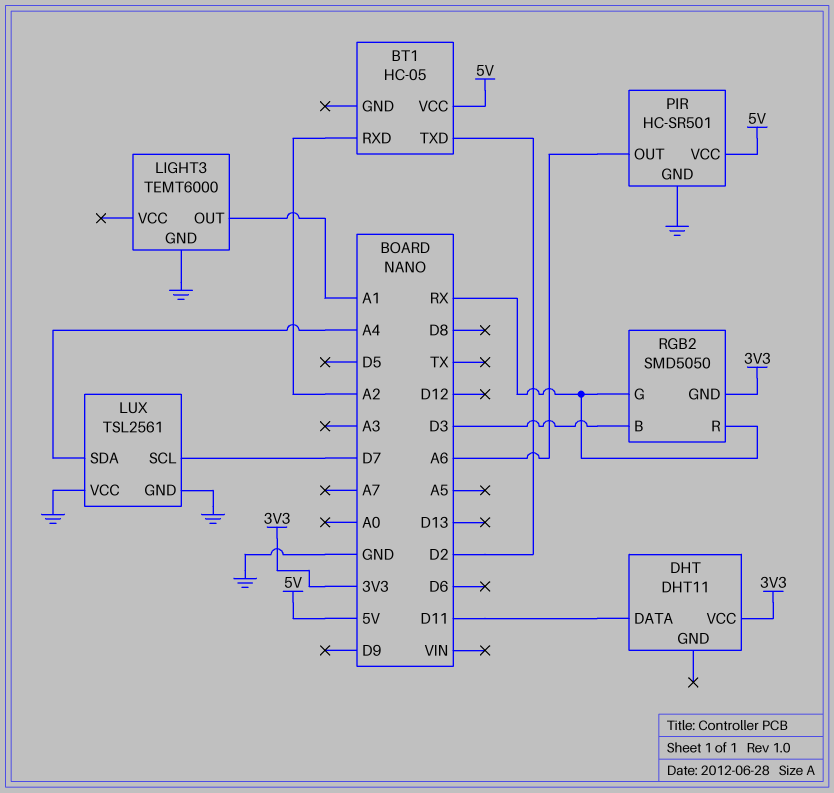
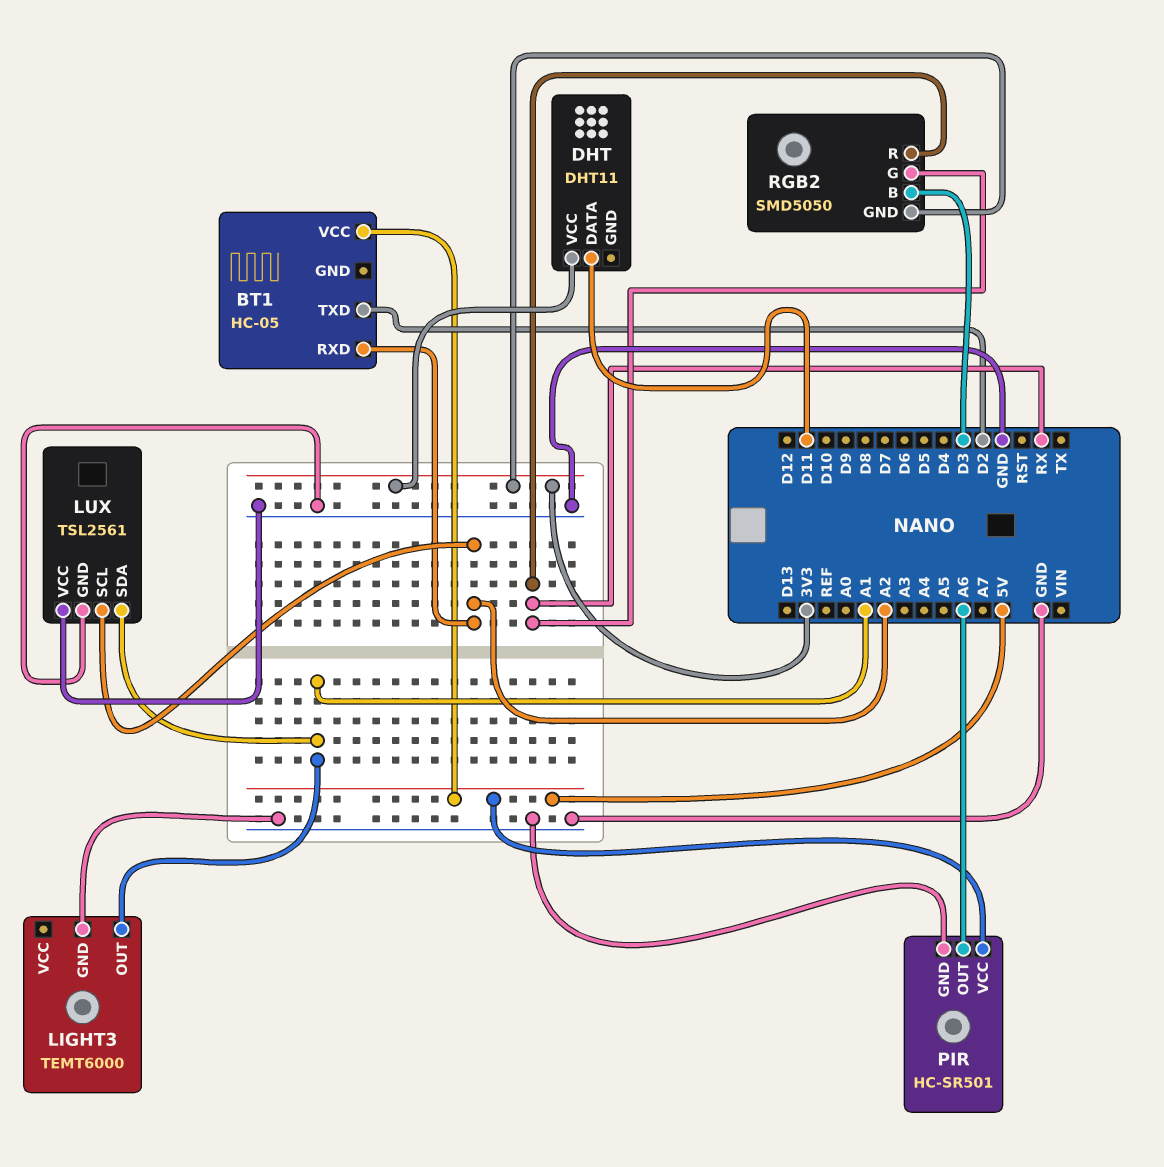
LUX pin SCL: D7 -> A2
LUX pin SDA: A4 -> A1

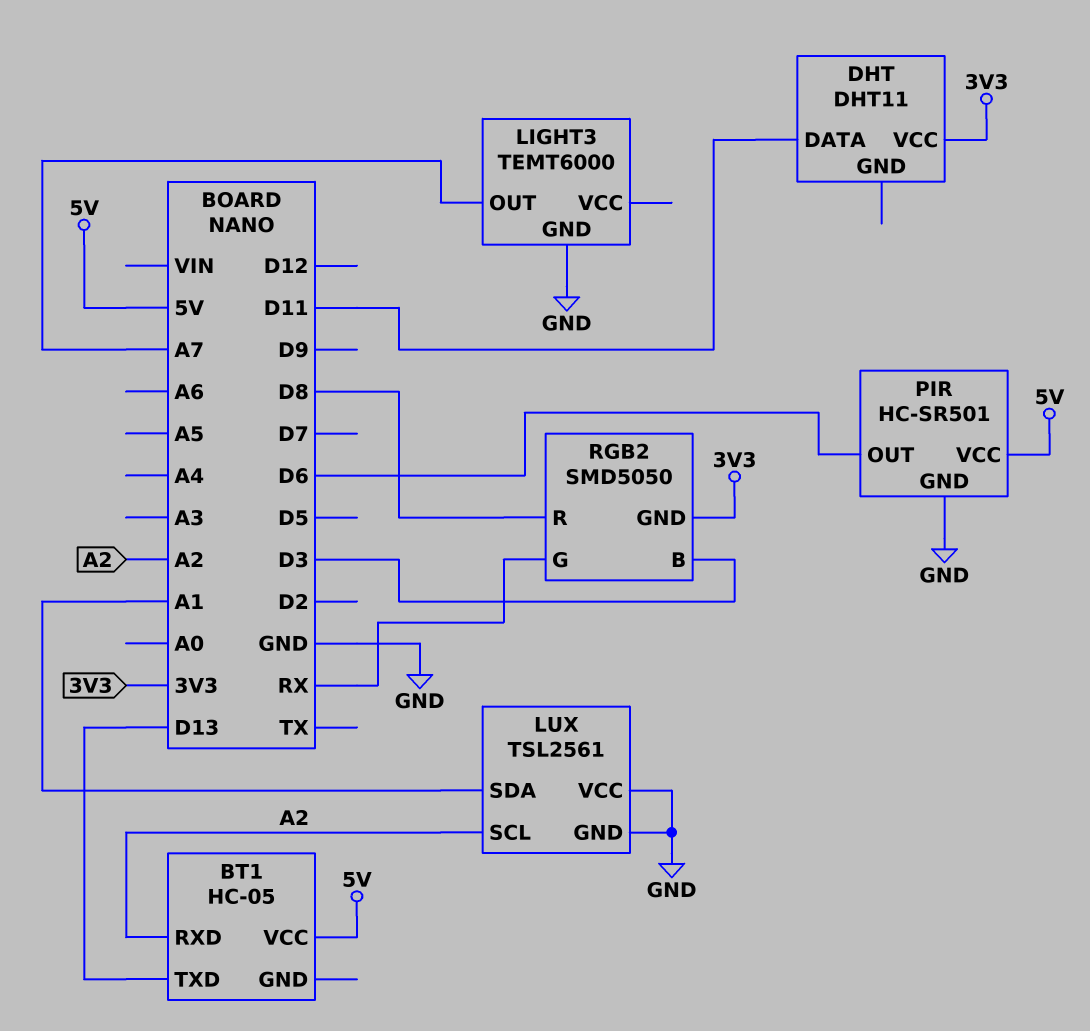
BT1 pin TXD: D2 -> D13
LIGHT3 pin OUT: A1 -> A7
PIR pin OUT: A6 -> D6
RGB2 pin R: RX -> D8

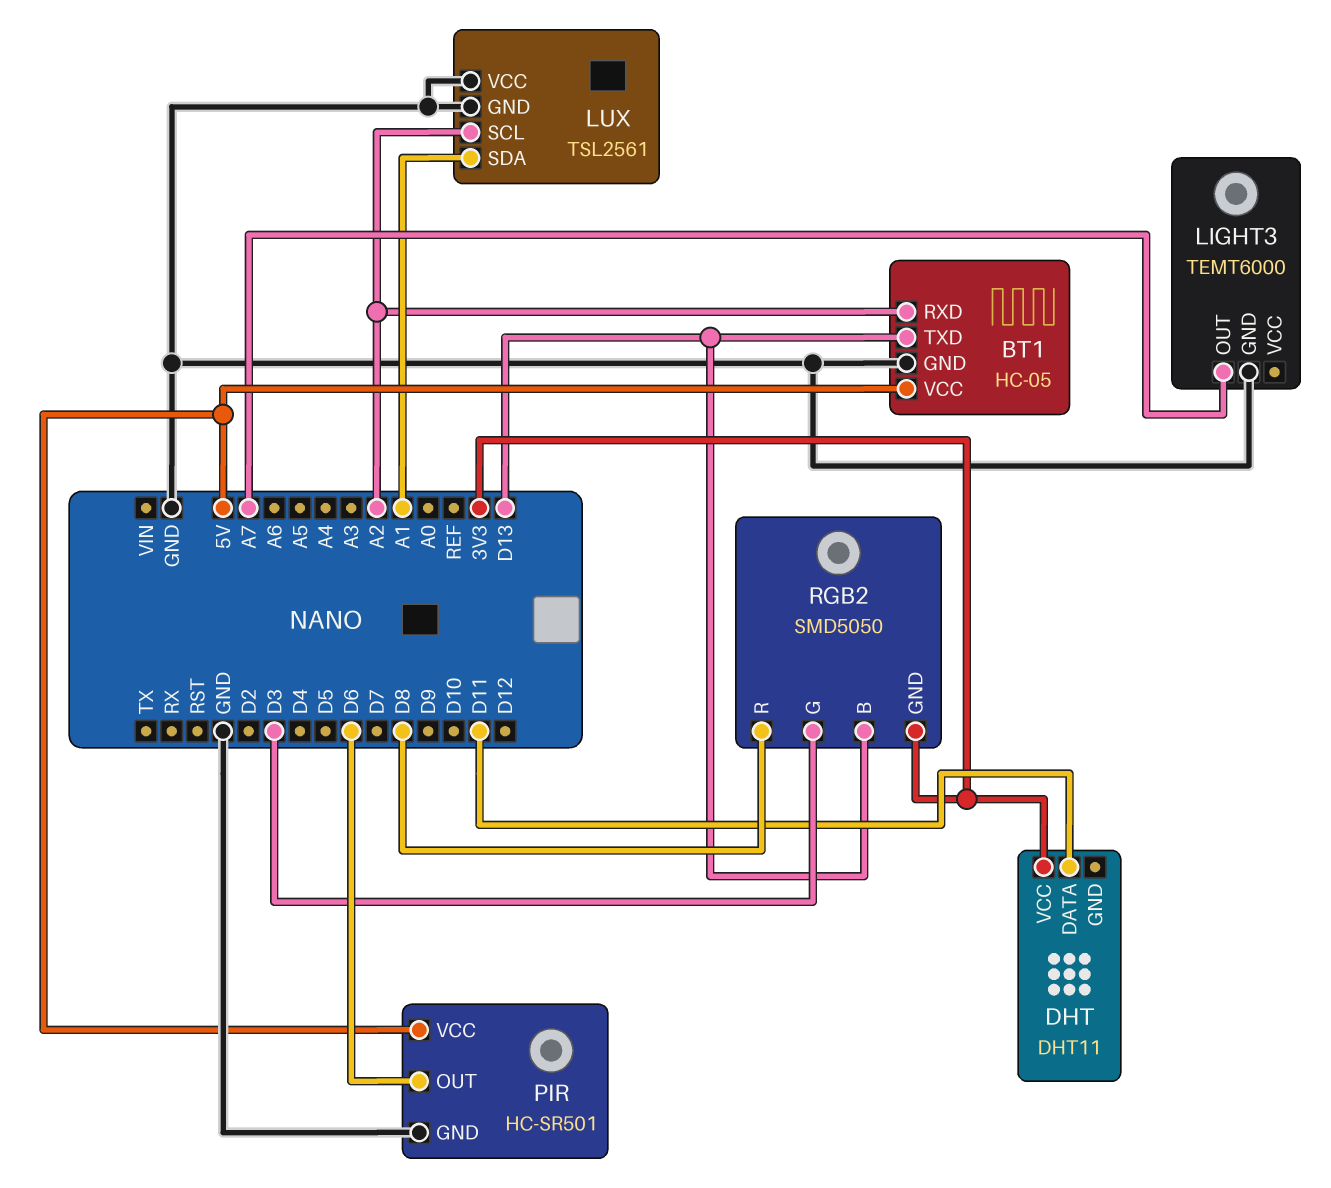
BT1 pin GND: none -> GND
RGB2 pin B: D3 -> D13
RGB2 pin G: RX -> D3

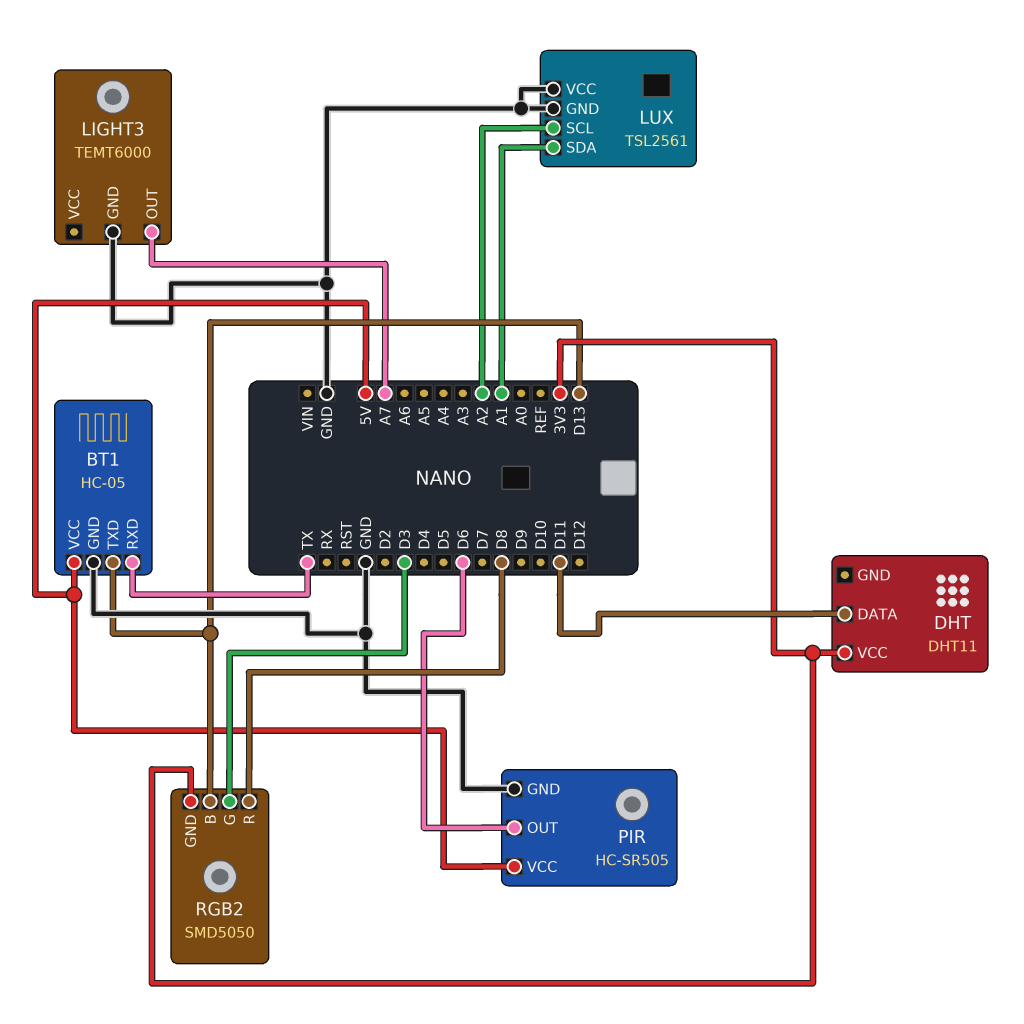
BT1 pin RXD: A2 -> TX
PIR: HC-SR501 -> HC-SR505

